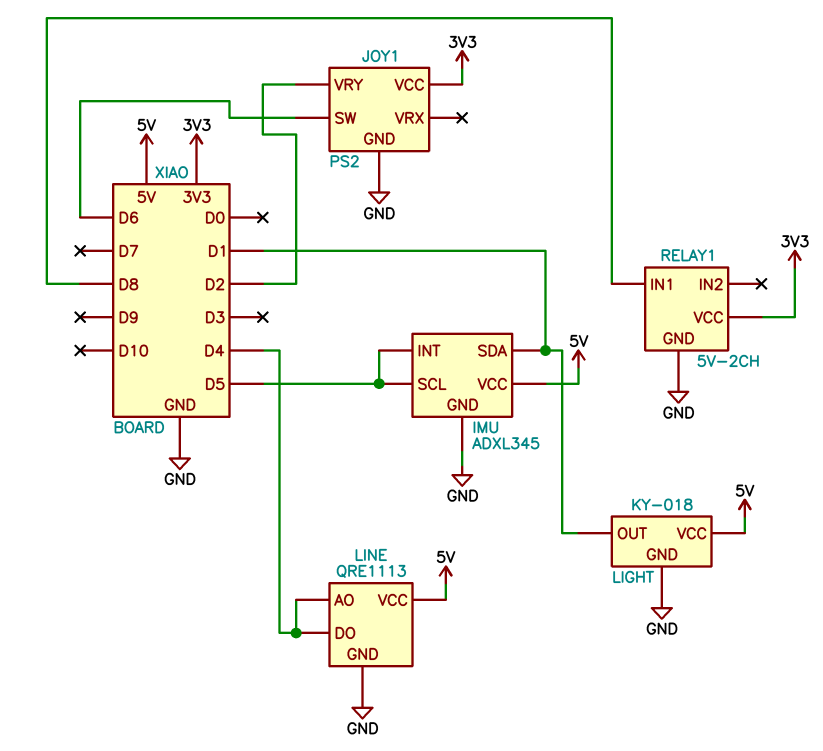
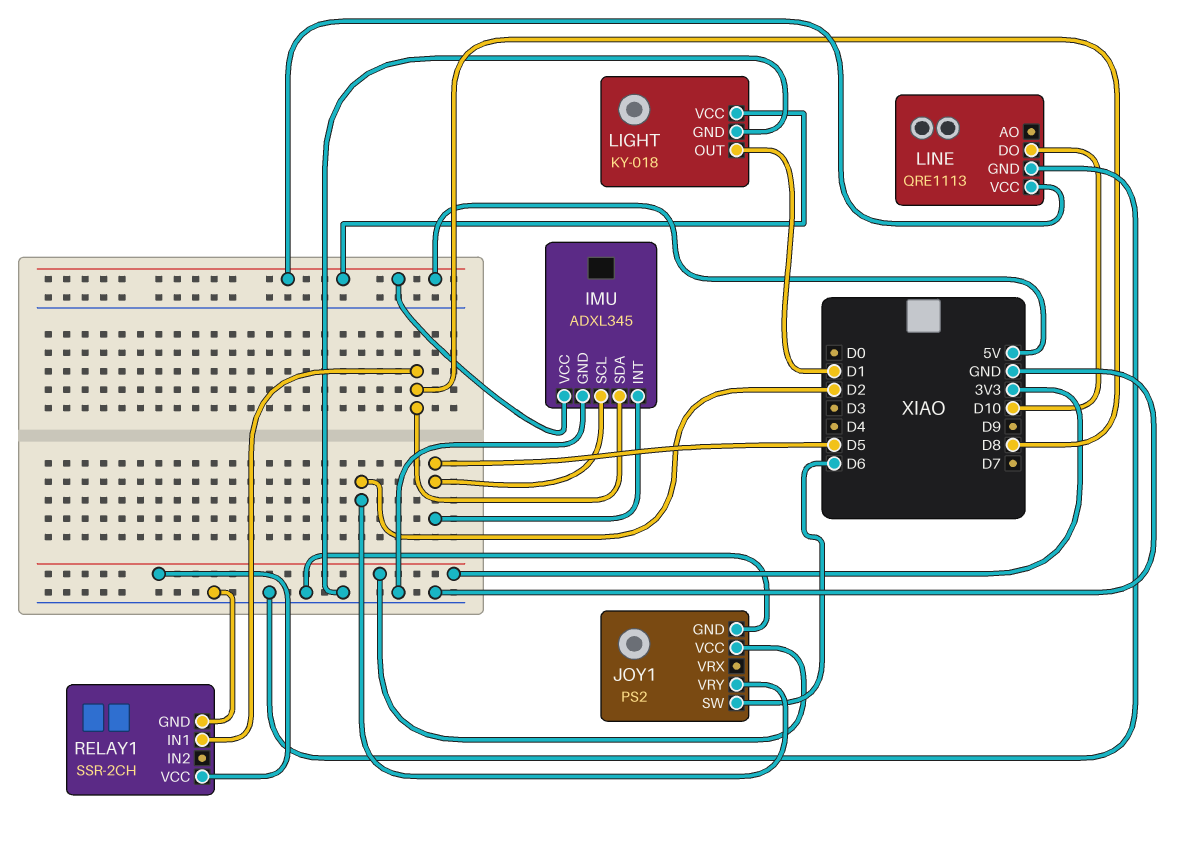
IMU pin SDA: D1 -> D8
LINE pin AO: D4 -> none
LINE pin DO: D4 -> D10
RELAY1: 5V-2CH -> SSR-2CH

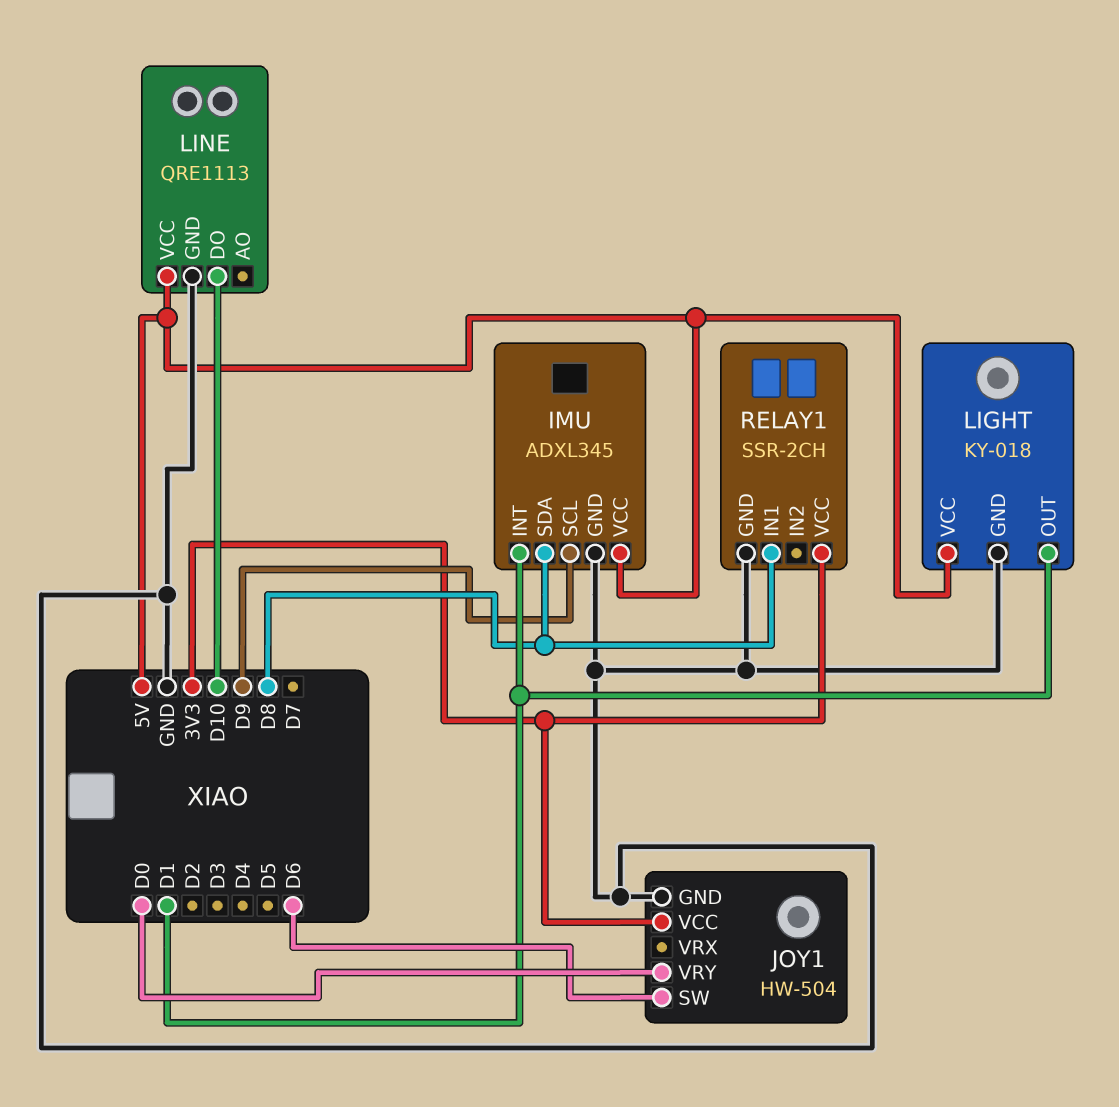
IMU pin INT: D5 -> D1
IMU pin SCL: D5 -> D9
JOY1: PS2 -> HW-504
JOY1 pin VRY: D2 -> D0

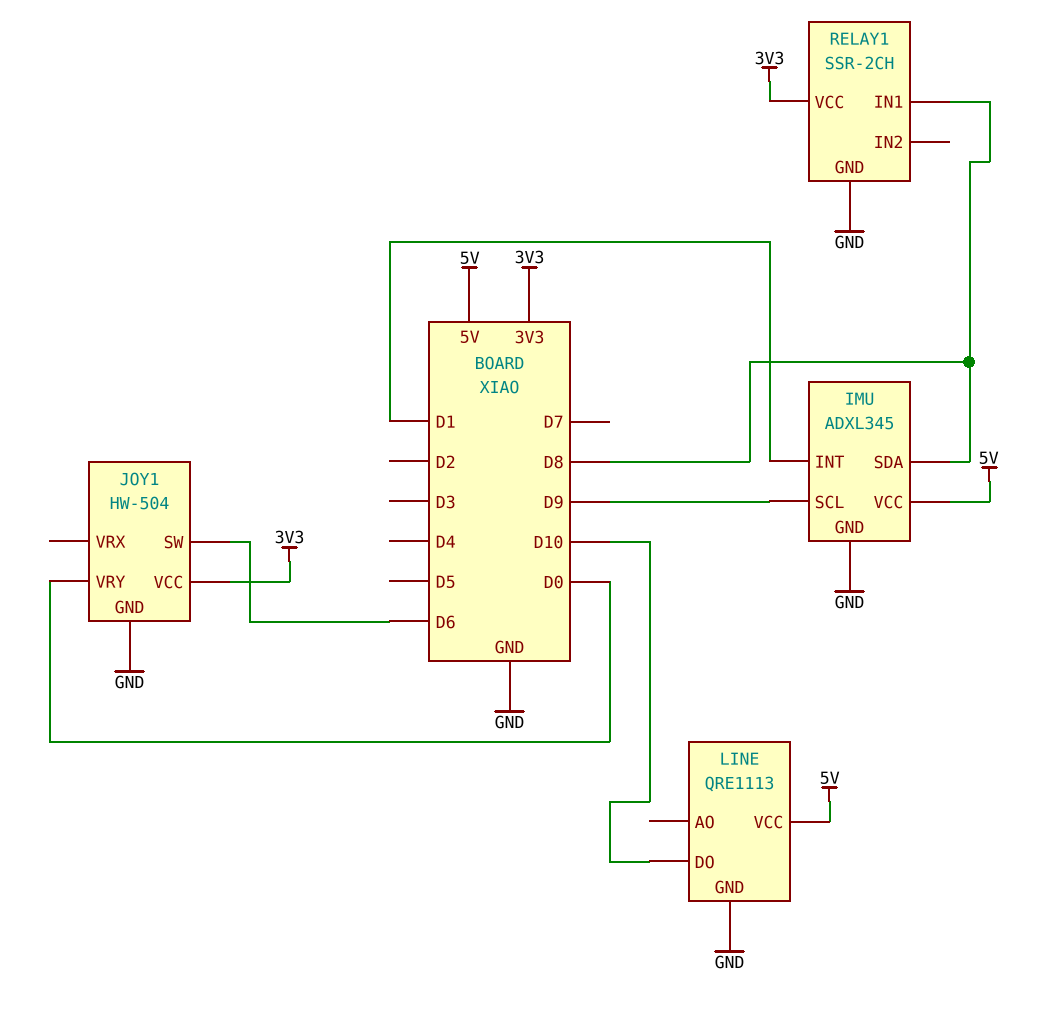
LIGHT: KY-018 -> none
LIGHT pin GND: GND -> none
LIGHT pin OUT: D1 -> none
LIGHT pin VCC: 5V -> none

